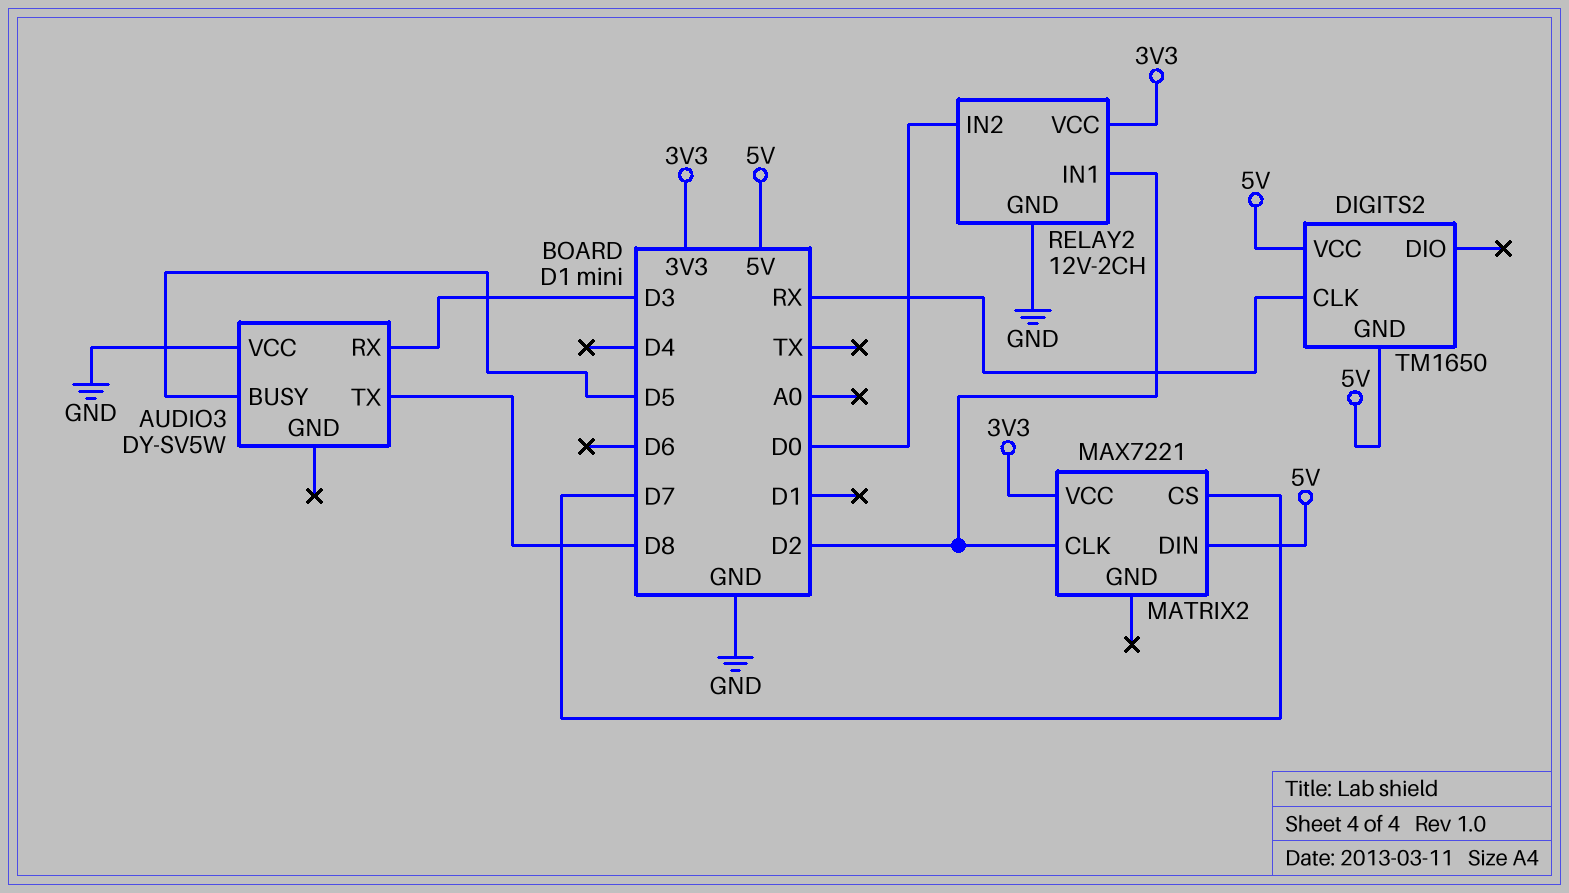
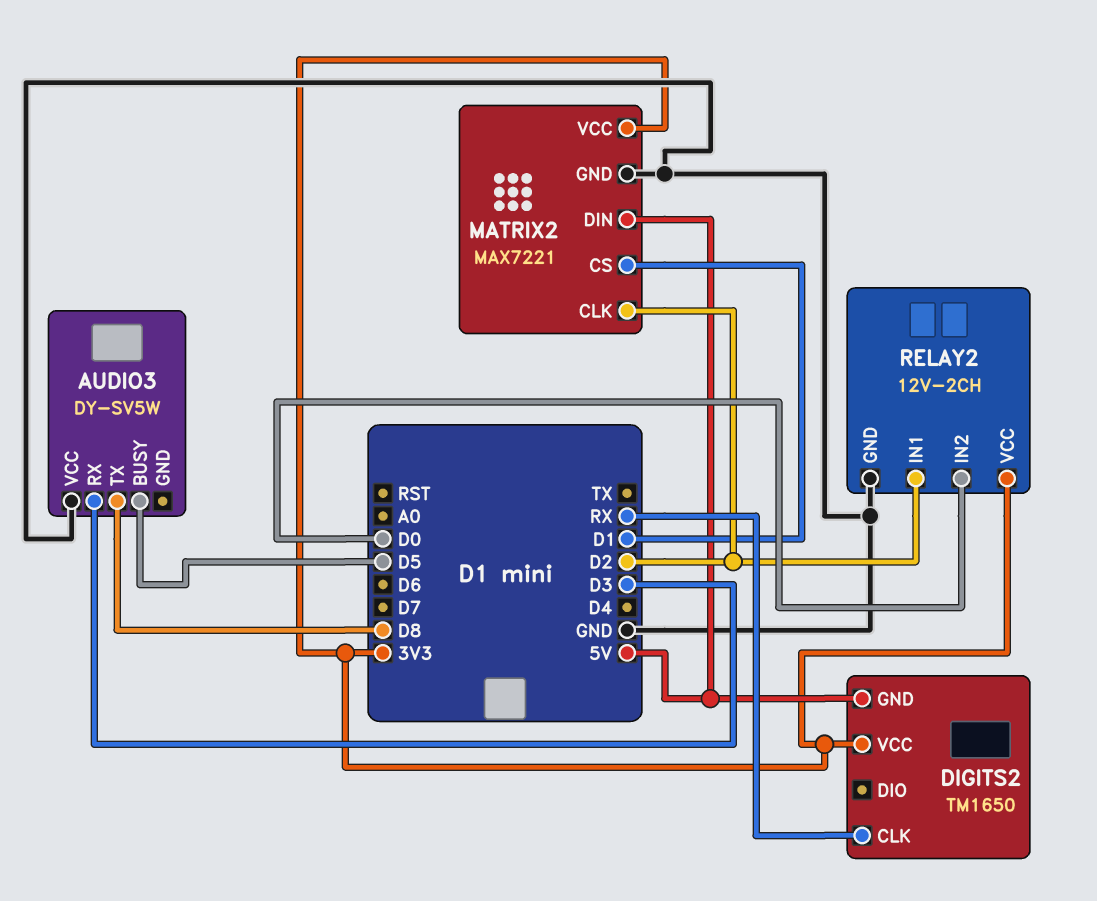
DIGITS2 pin VCC: 5V -> 3V3
MATRIX2 pin CS: D7 -> D1
MATRIX2 pin GND: none -> GND

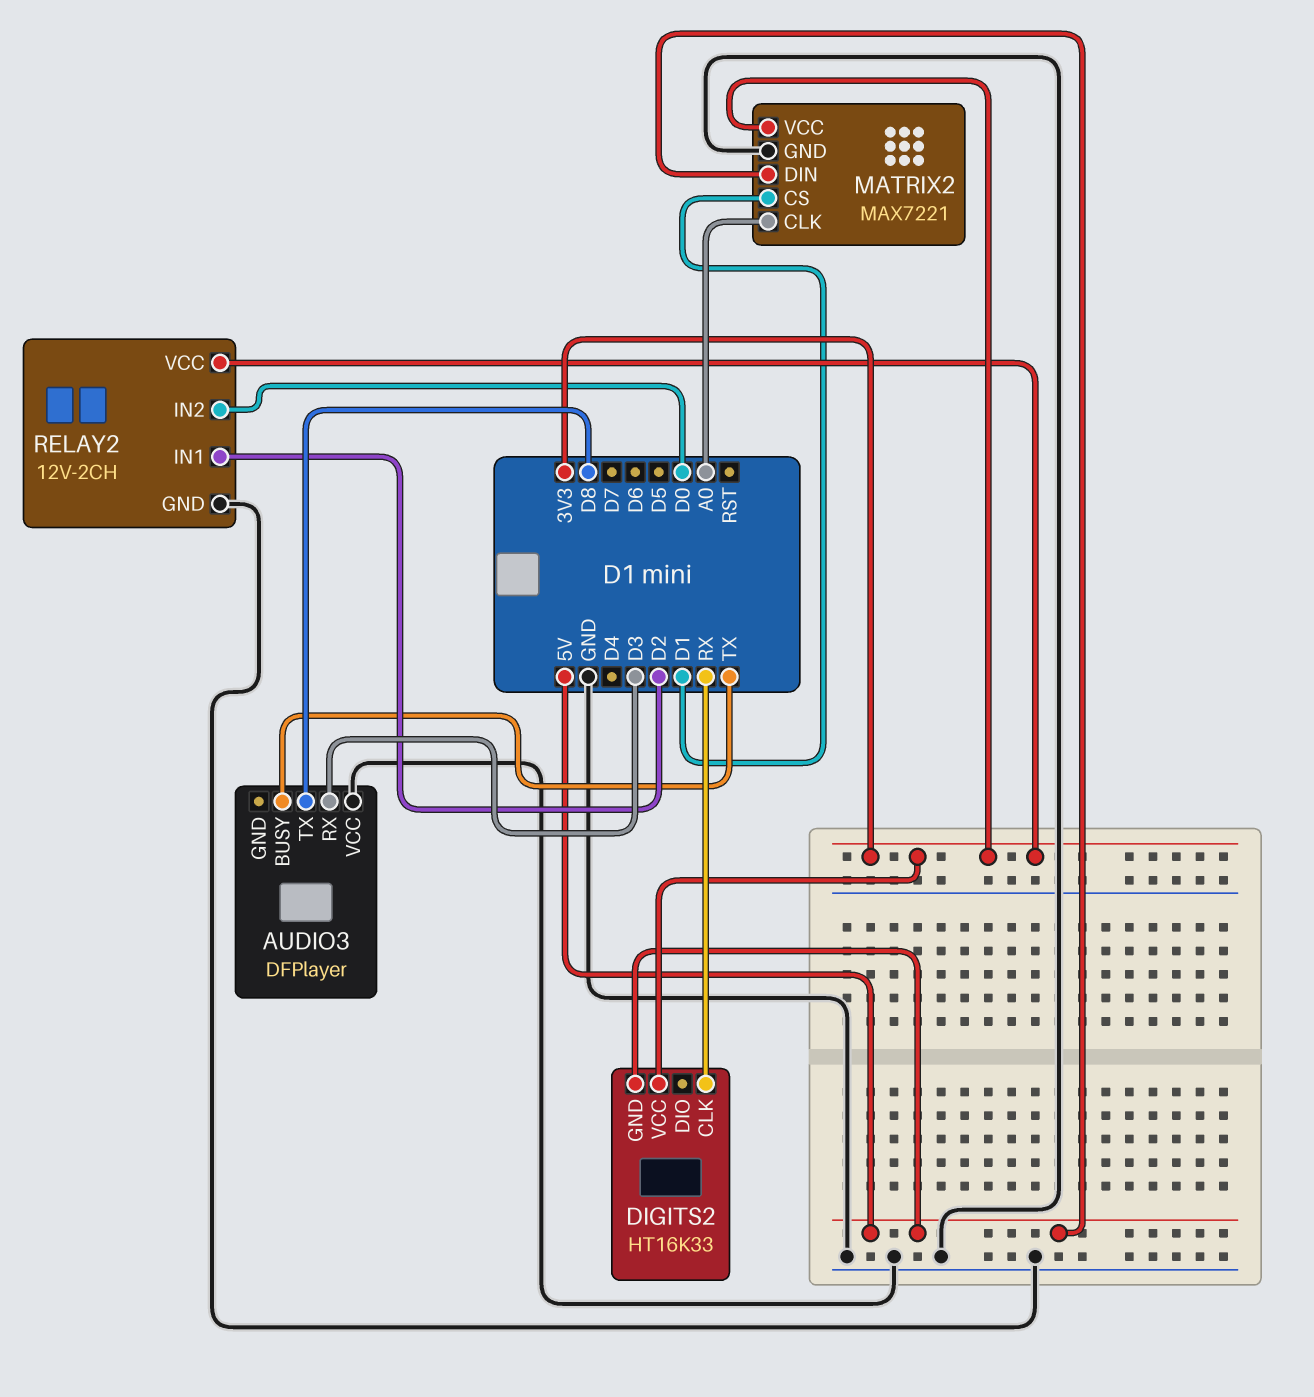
AUDIO3: DY-SV5W -> DFPlayer
AUDIO3 pin BUSY: D5 -> TX
DIGITS2: TM1650 -> HT16K33
MATRIX2 pin CLK: D2 -> A0

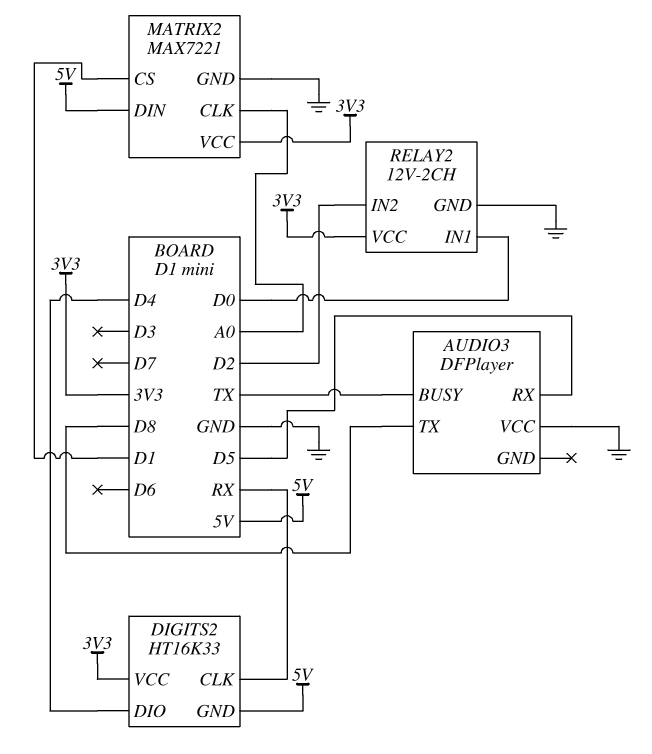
AUDIO3 pin RX: D3 -> D5
DIGITS2 pin DIO: none -> D4
RELAY2 pin IN1: D2 -> D0
RELAY2 pin IN2: D0 -> D2

